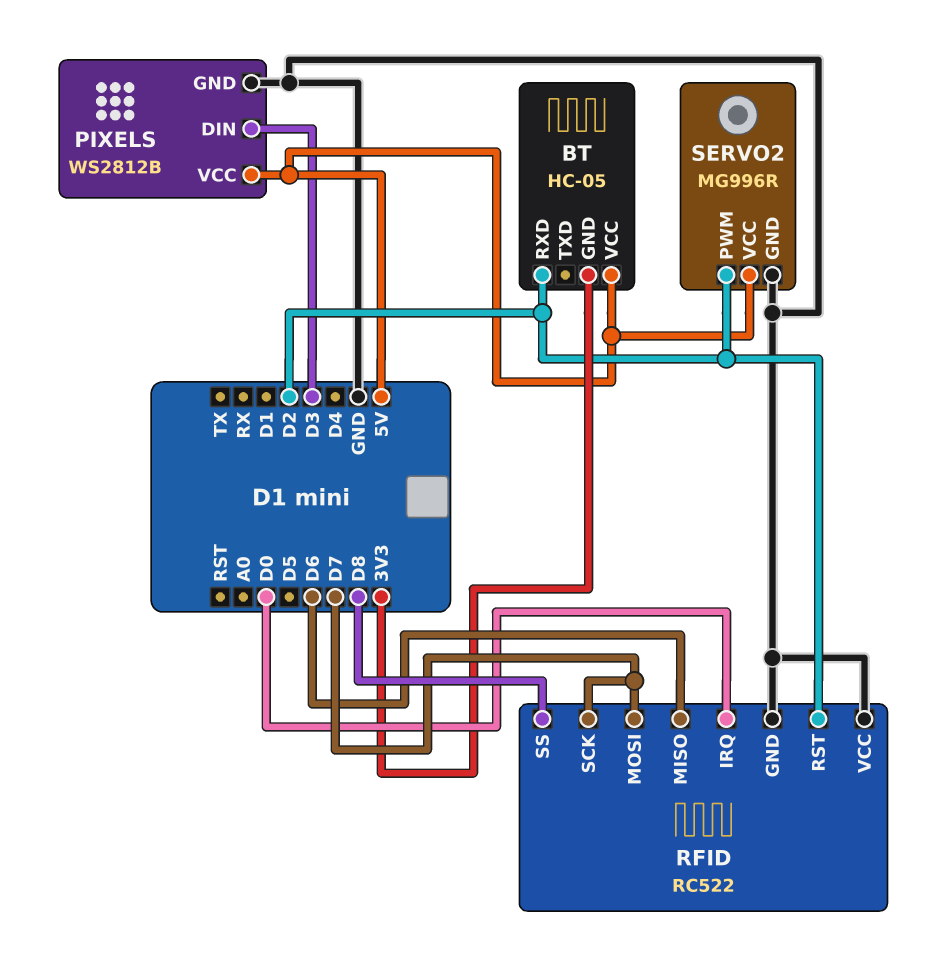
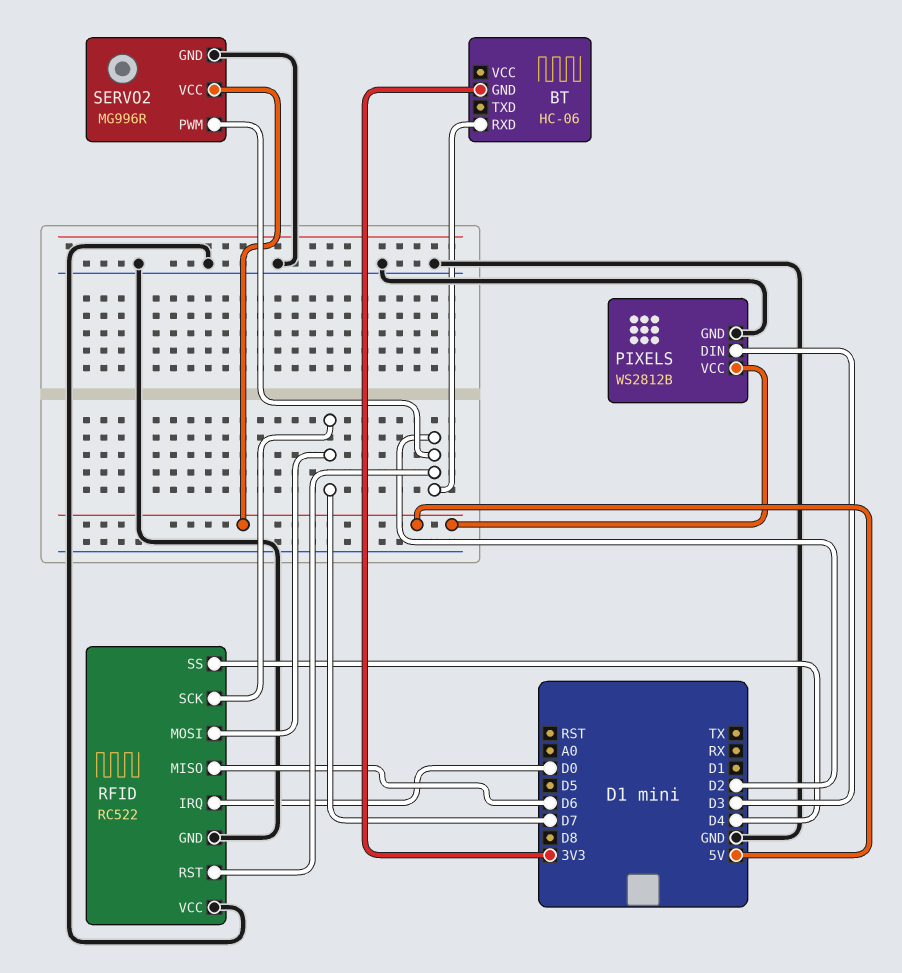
BT: HC-05 -> HC-06
BT pin VCC: 5V -> none
RFID pin SS: D8 -> D4

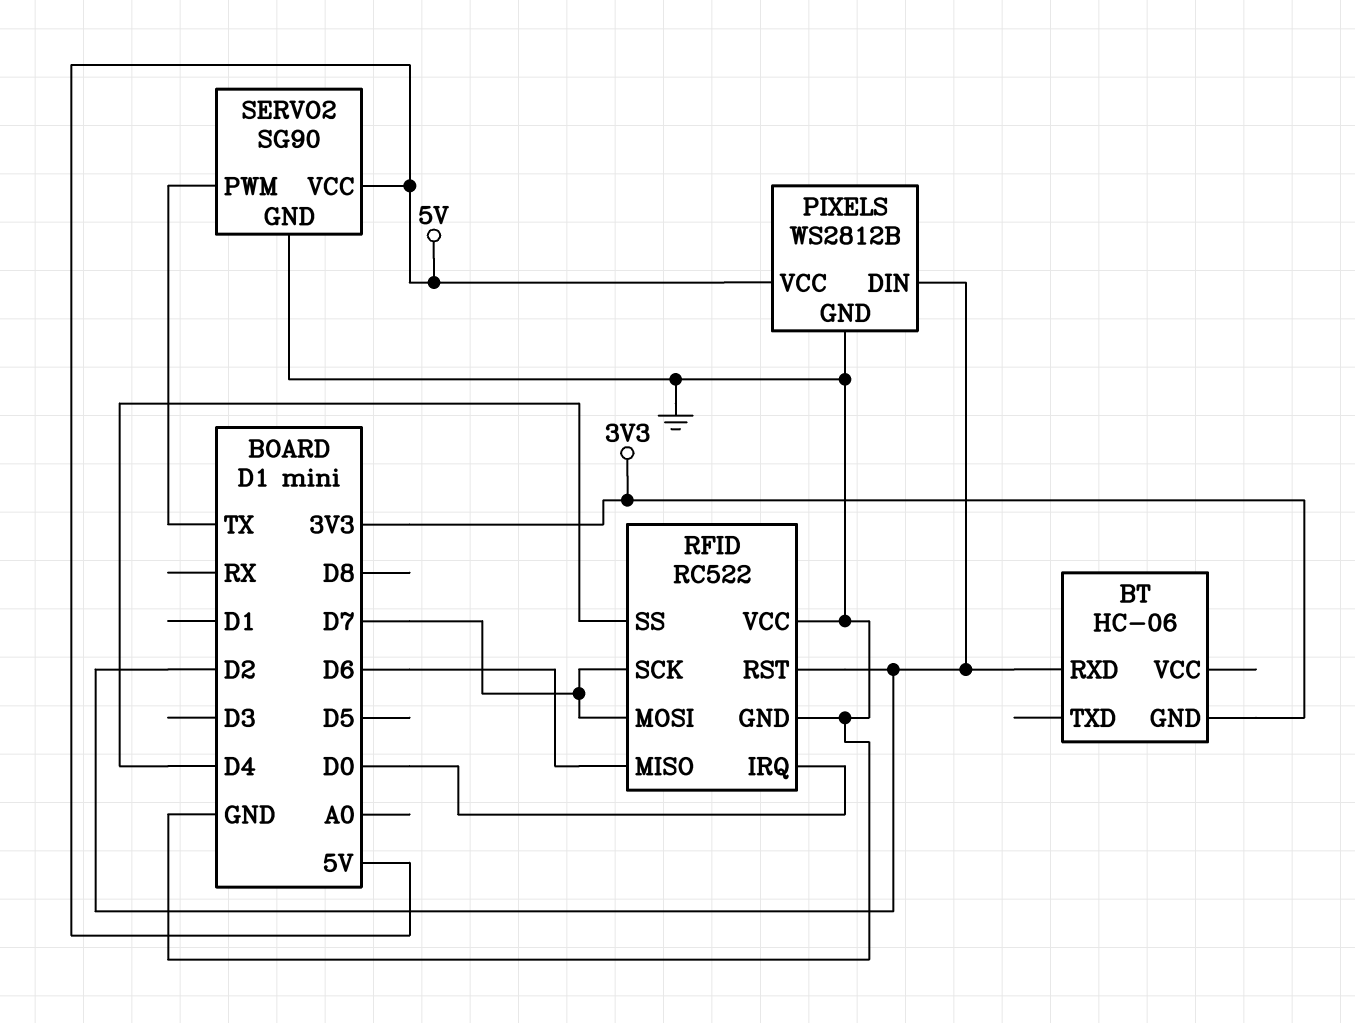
PIXELS pin DIN: D3 -> D2
SERVO2: MG996R -> SG90
SERVO2 pin PWM: D2 -> TX

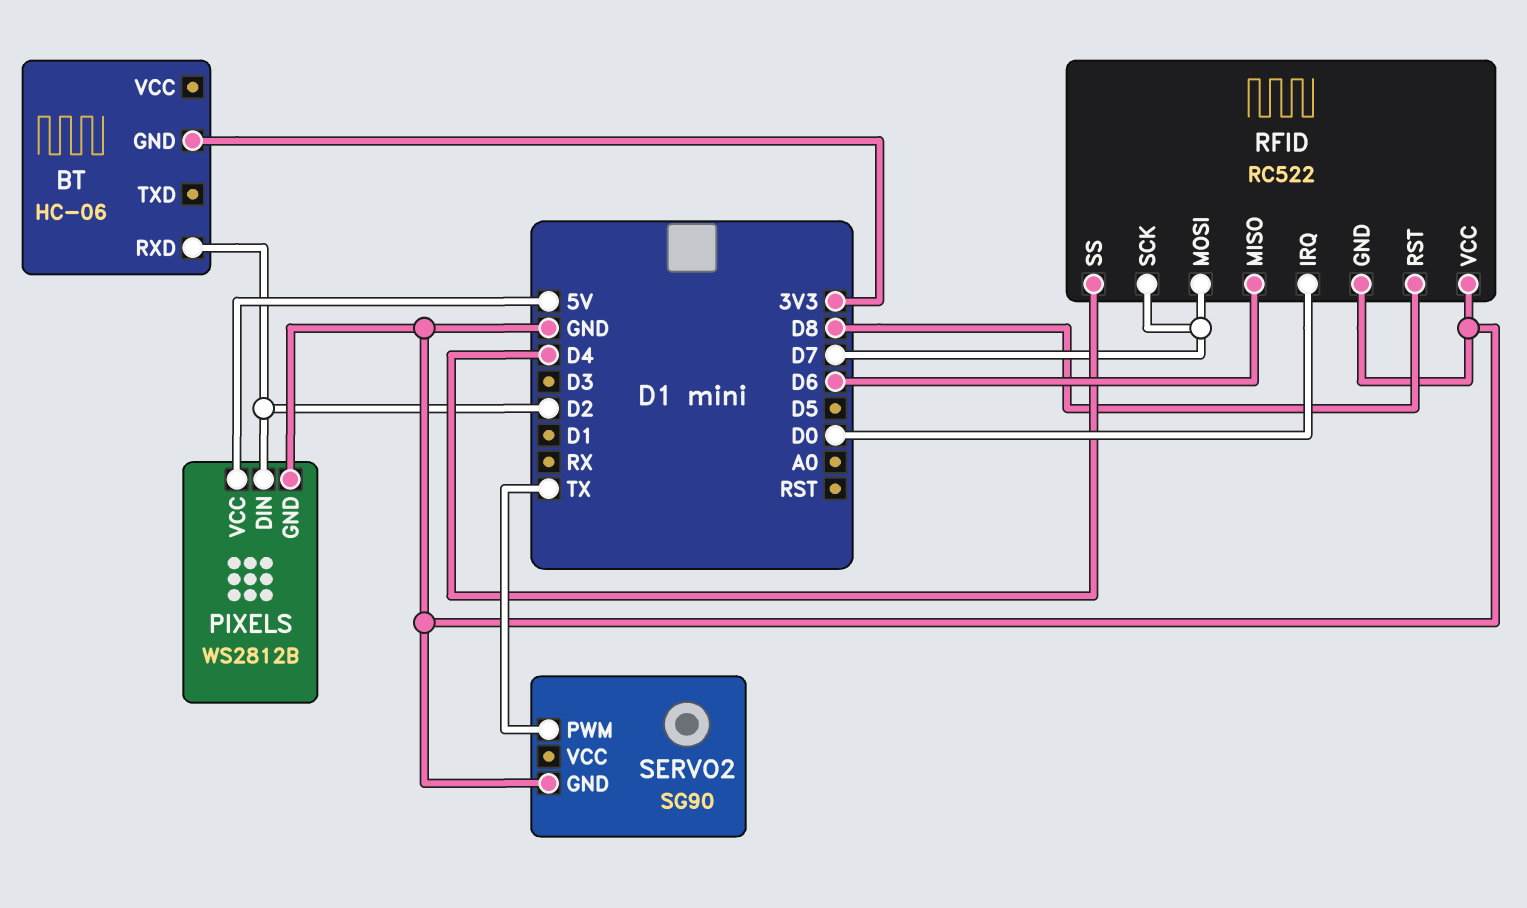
RFID pin RST: D2 -> D8
SERVO2 pin VCC: 5V -> none

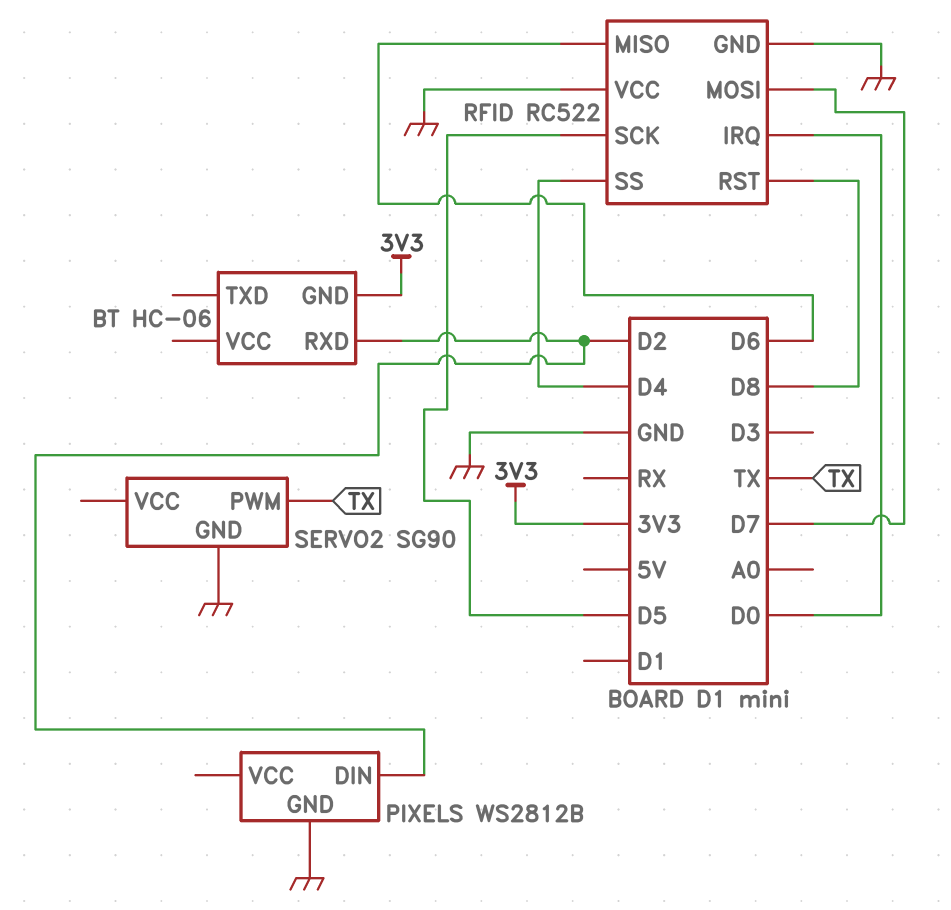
PIXELS pin VCC: 5V -> none
RFID pin SCK: D7 -> D5

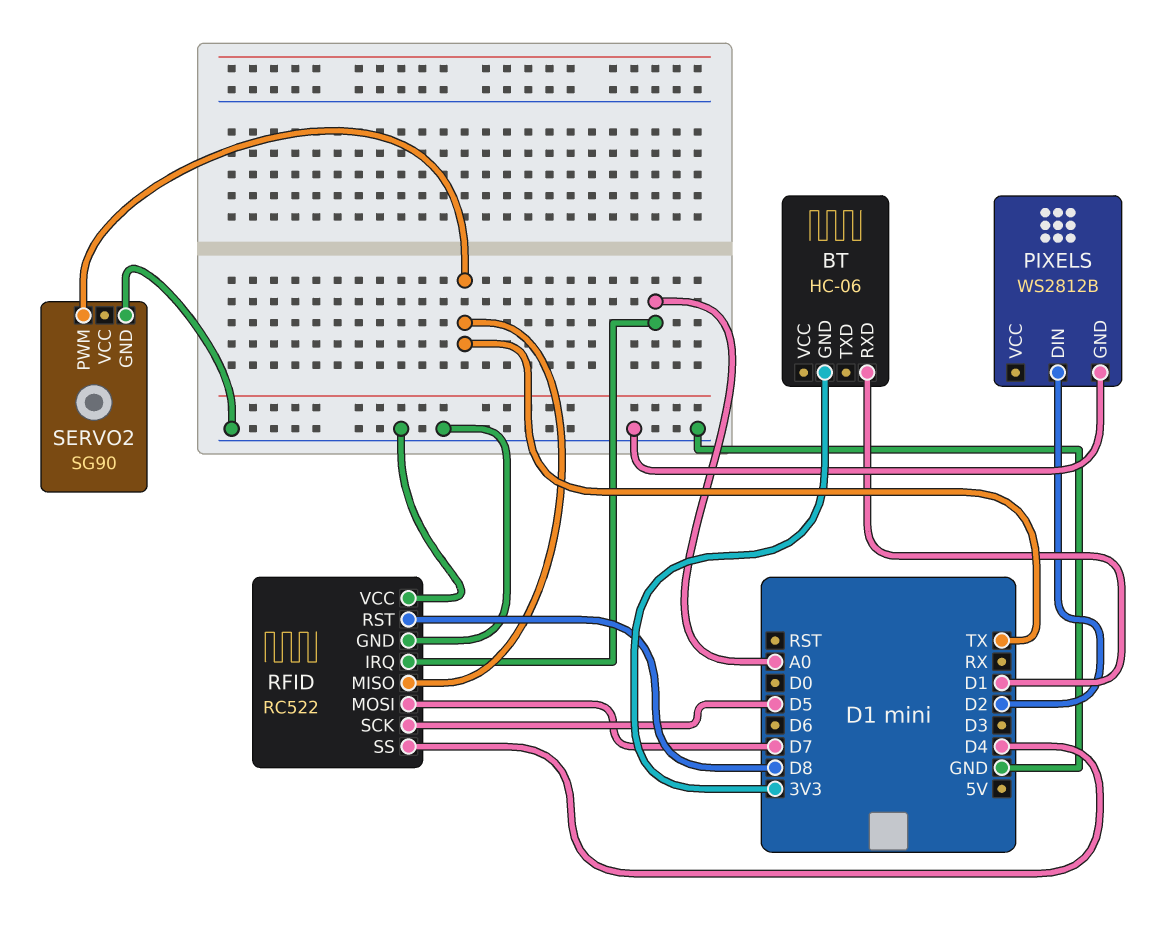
BT pin RXD: D2 -> D1
RFID pin IRQ: D0 -> A0
RFID pin MISO: D6 -> TX

